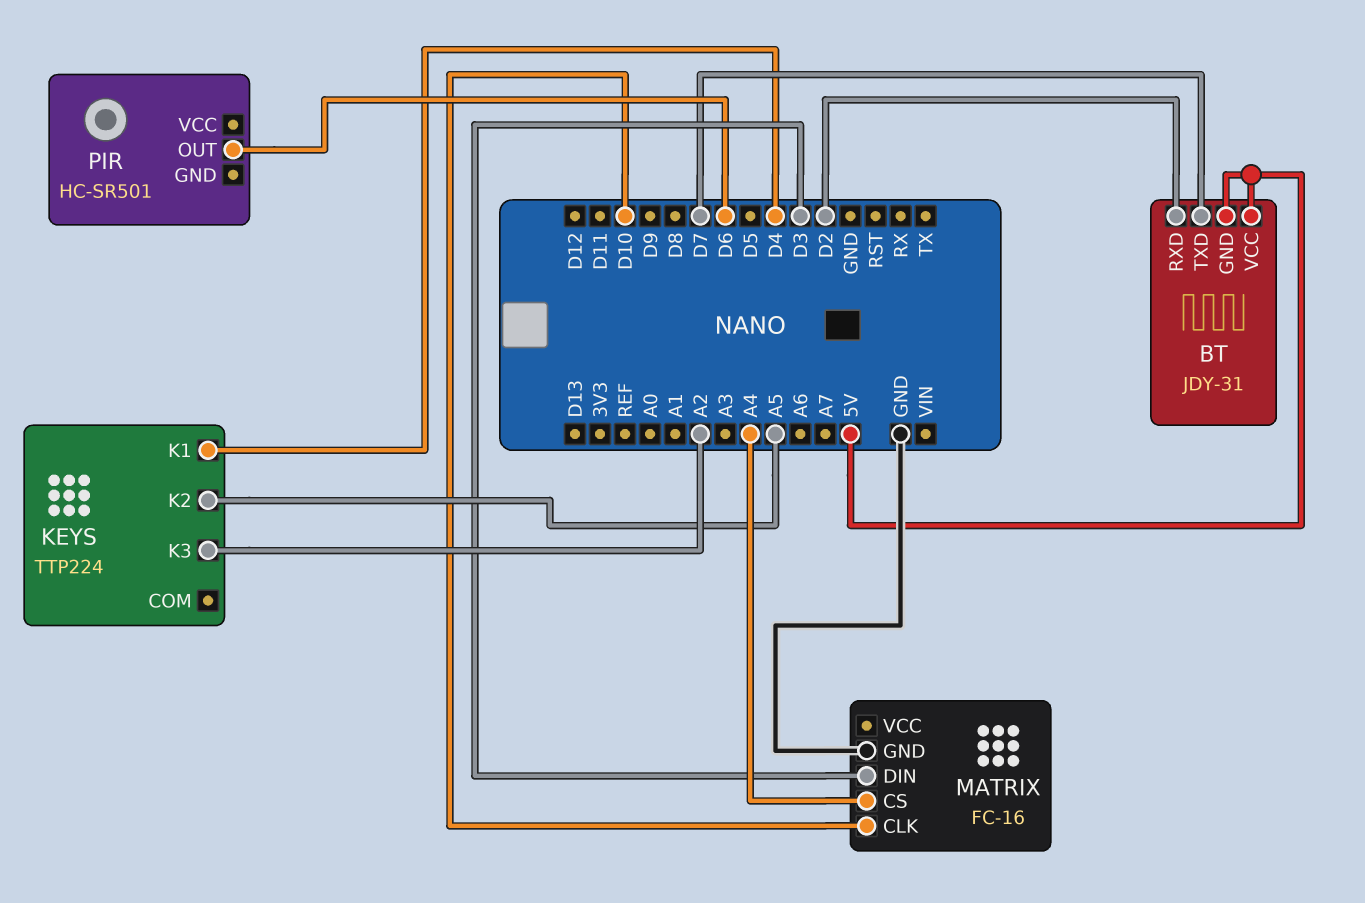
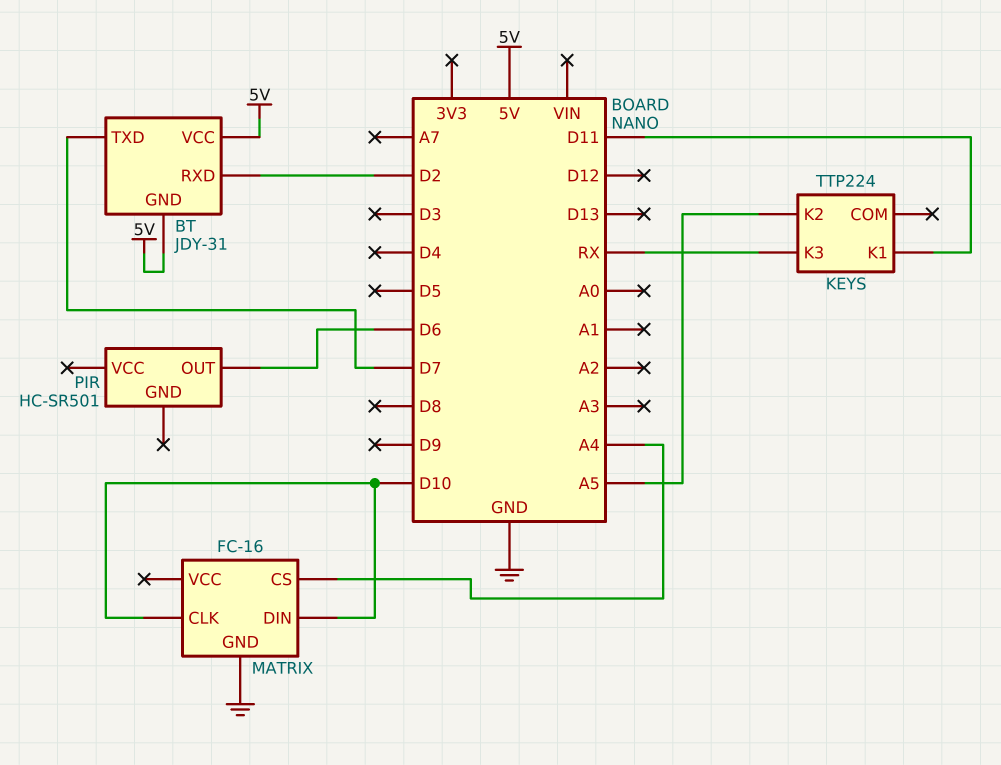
KEYS pin K1: D4 -> D11
KEYS pin K3: A2 -> RX
MATRIX pin DIN: D3 -> D10

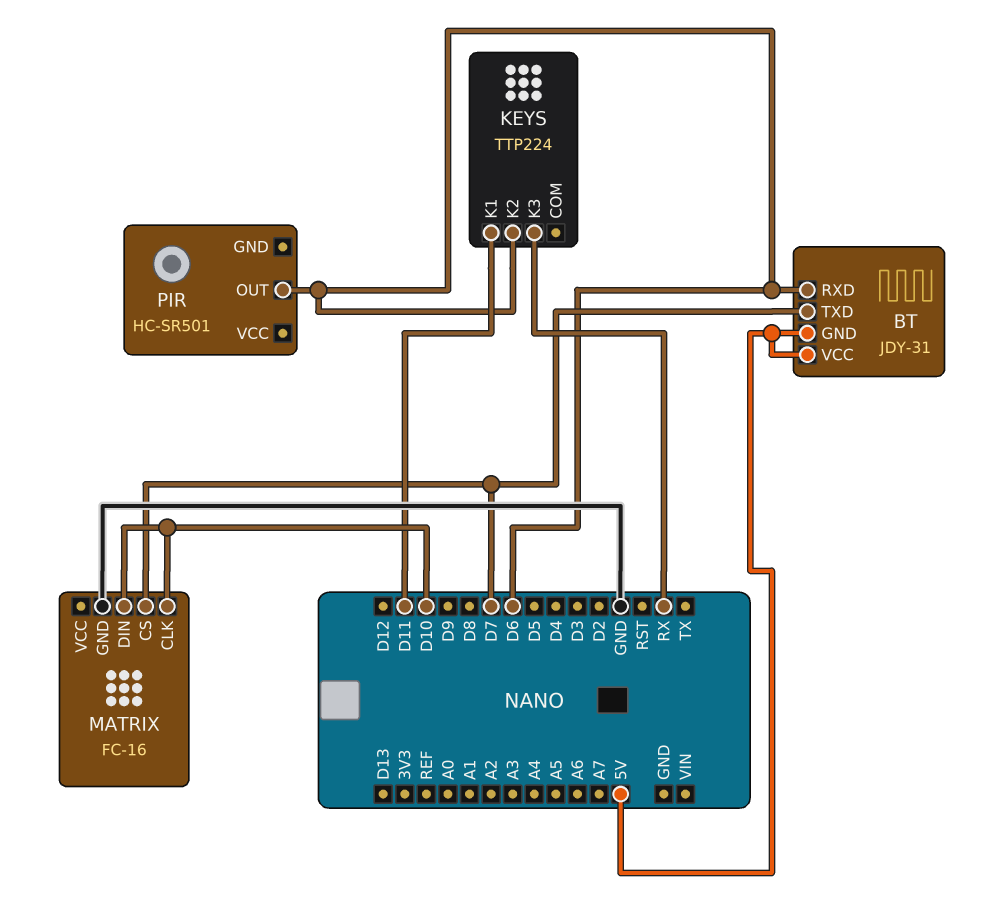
BT pin RXD: D2 -> D6
KEYS pin K2: A5 -> D6
MATRIX pin CS: A4 -> D7

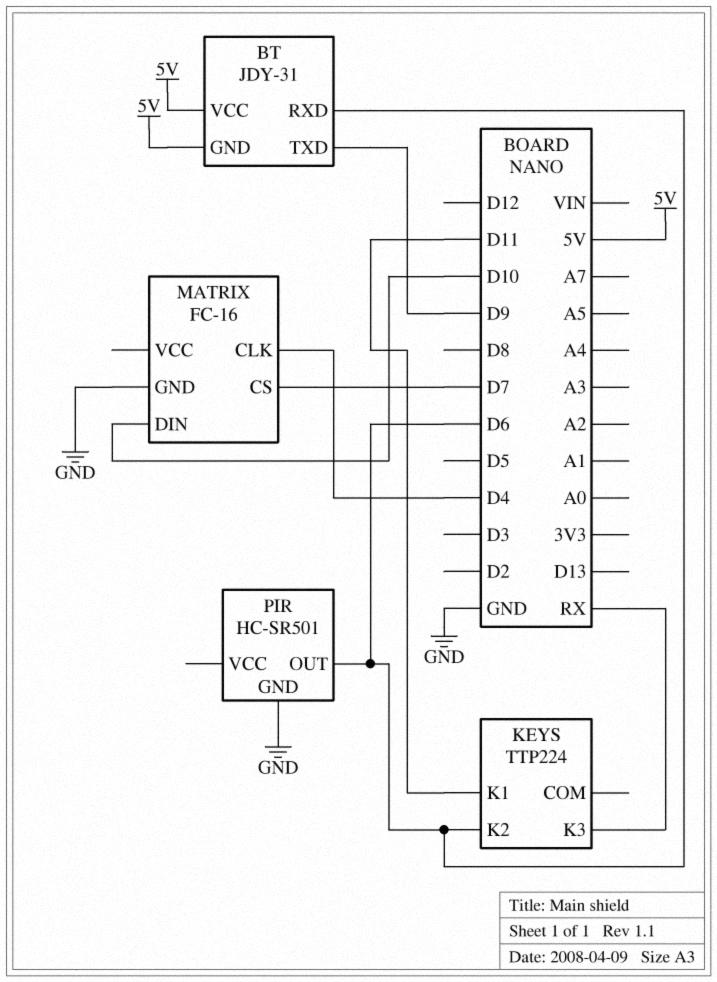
BT pin TXD: D7 -> D9
MATRIX pin CLK: D10 -> D4
PIR pin GND: none -> GND

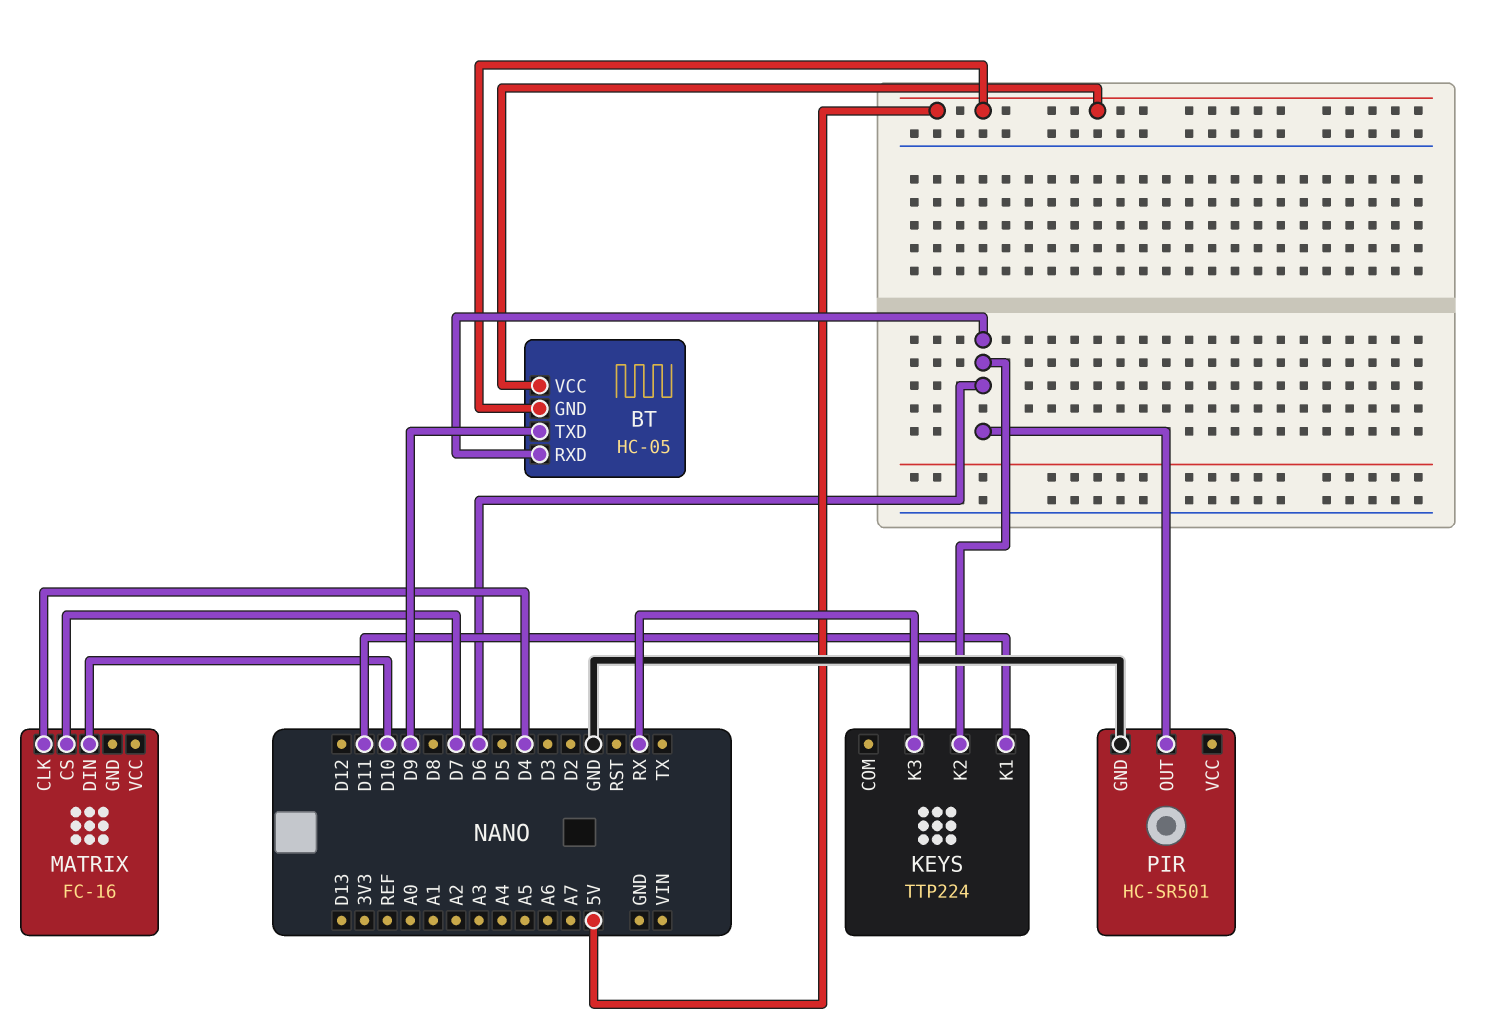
BT: JDY-31 -> HC-05
MATRIX pin GND: GND -> none

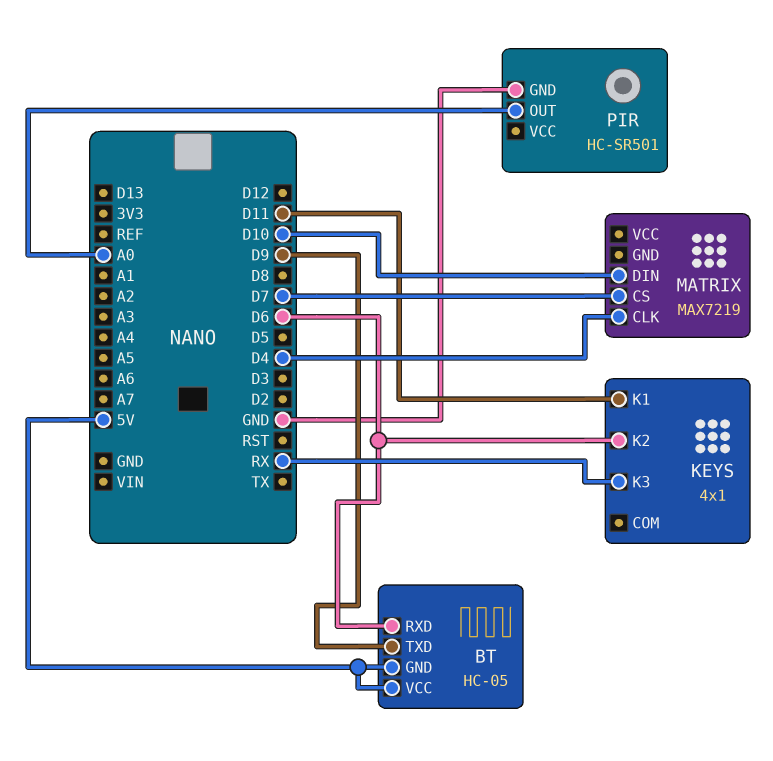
KEYS: TTP224 -> 4x1
MATRIX: FC-16 -> MAX7219
PIR pin OUT: D6 -> A0

